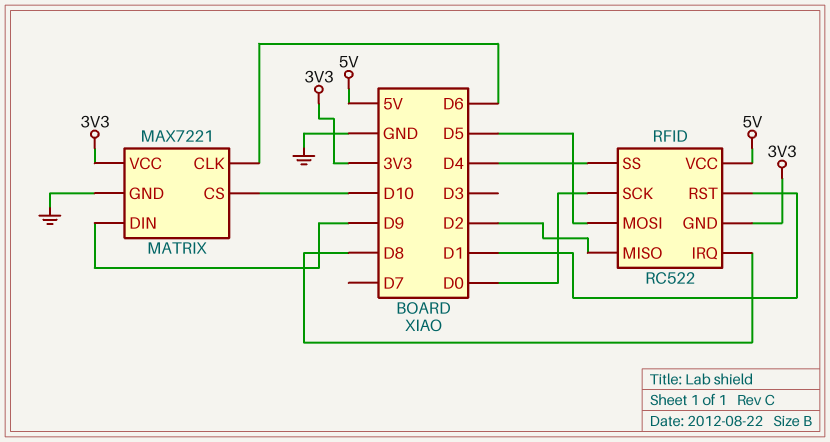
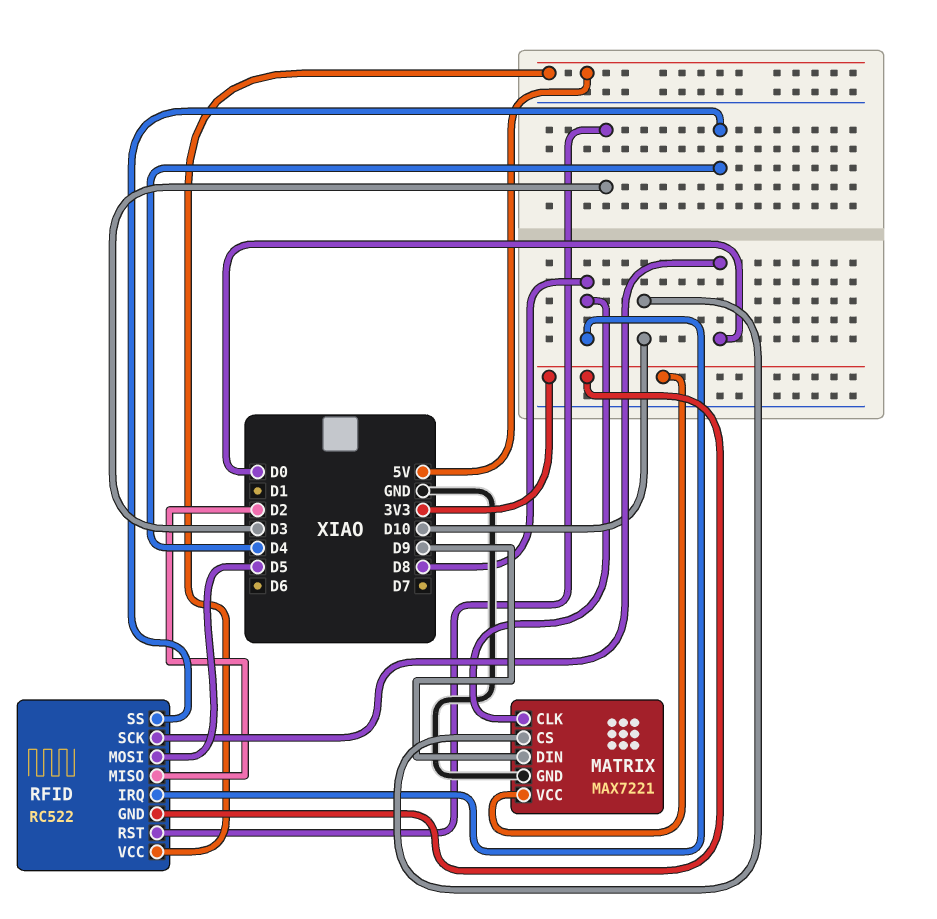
MATRIX pin CLK: D6 -> D8
RFID pin RST: D1 -> D3

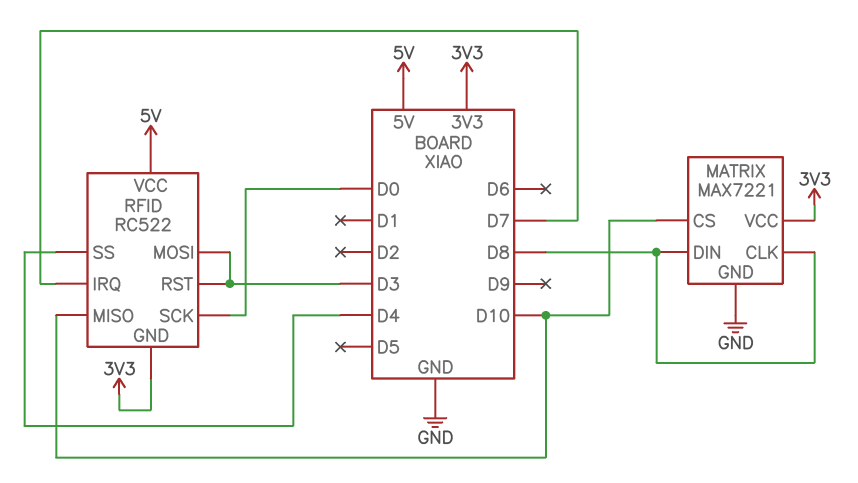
MATRIX pin DIN: D9 -> D8
RFID pin IRQ: D8 -> D7
RFID pin MISO: D2 -> D10
RFID pin MOSI: D5 -> D3

